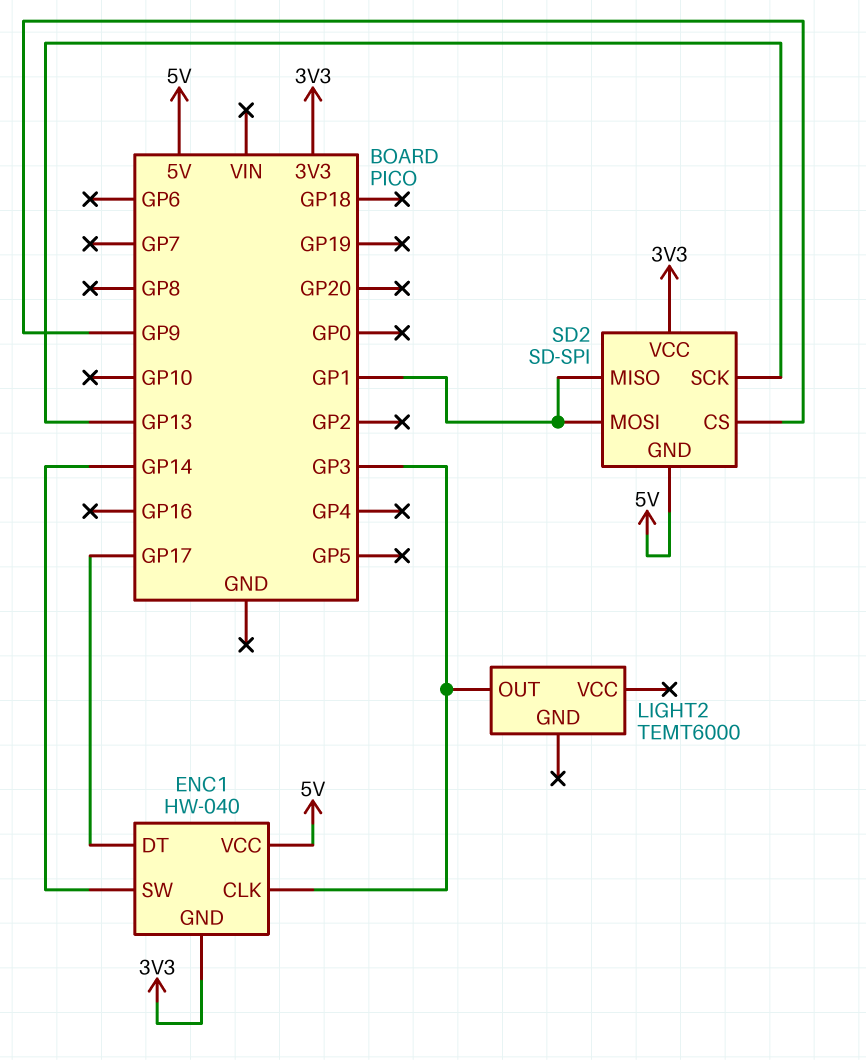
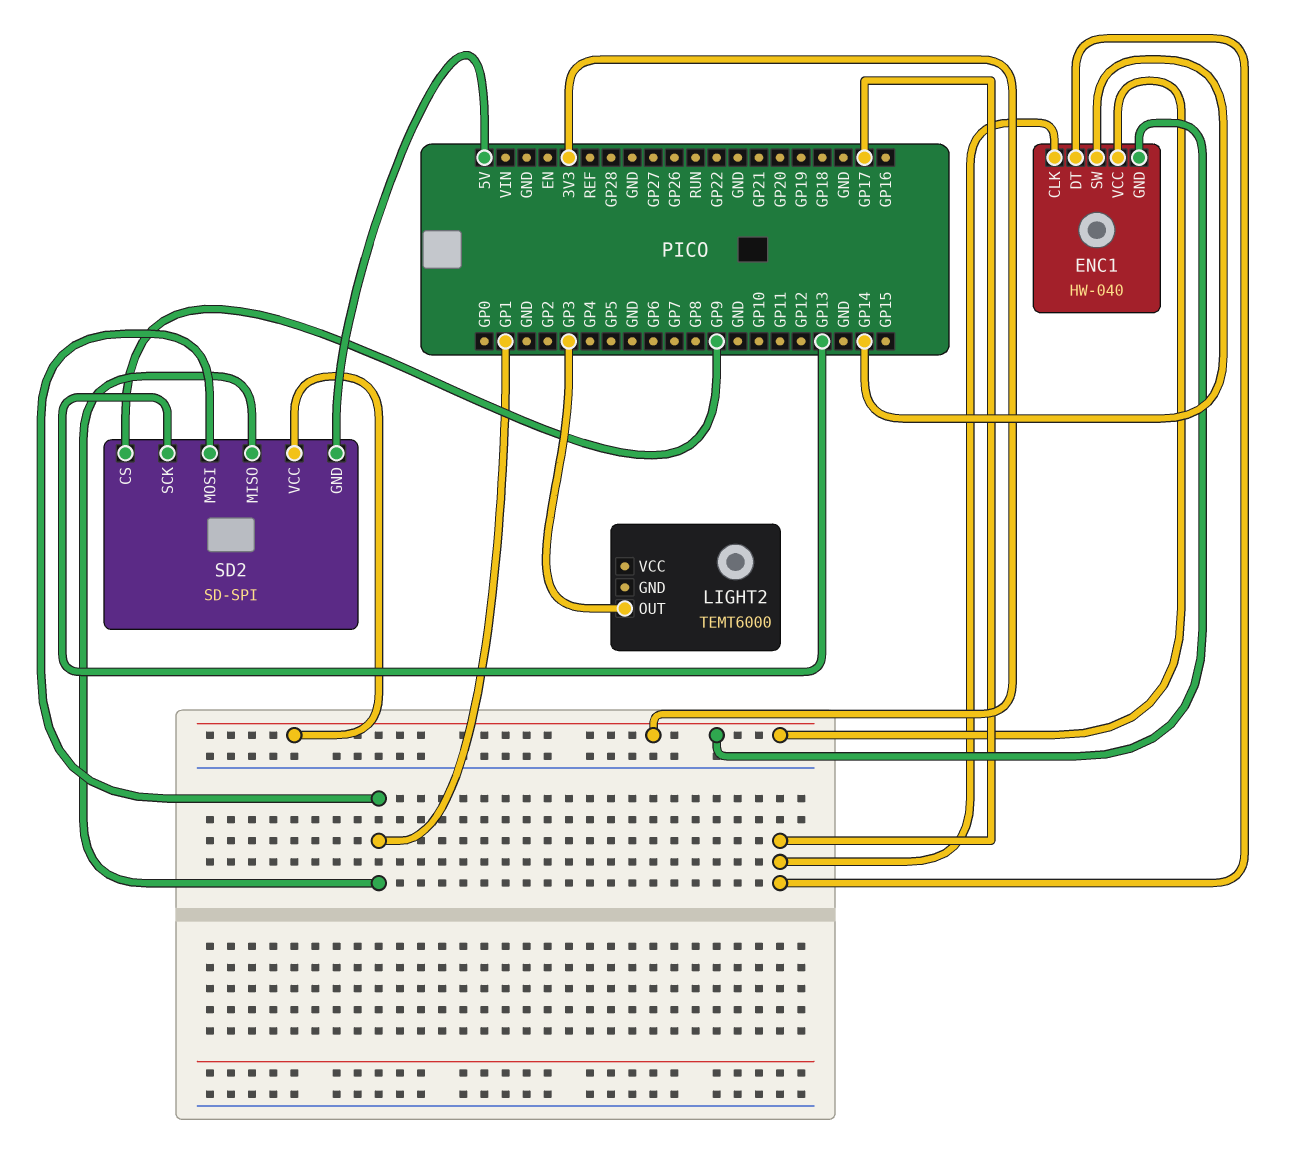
ENC1 pin CLK: GP3 -> GP17
ENC1 pin VCC: 5V -> 3V3

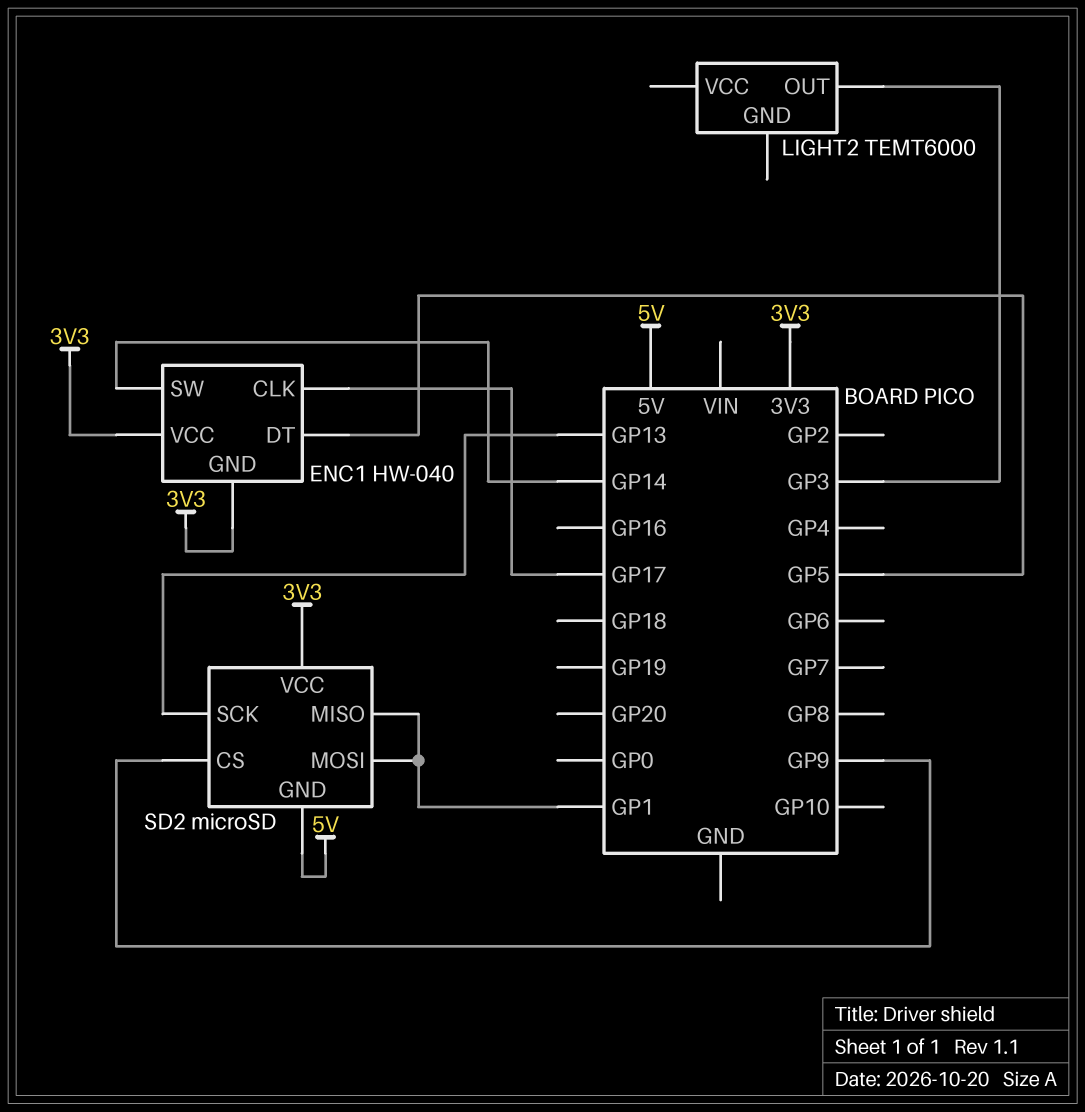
ENC1 pin DT: GP17 -> GP5
SD2: SD-SPI -> microSD

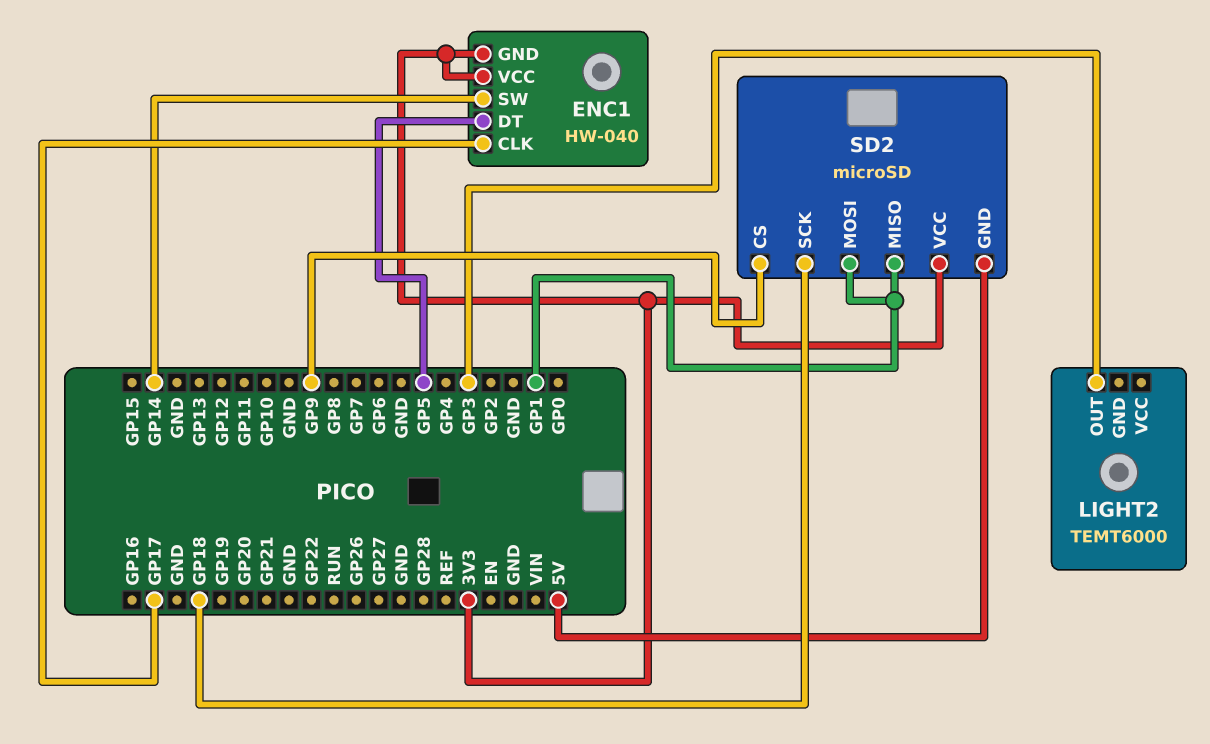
SD2 pin SCK: GP13 -> GP18

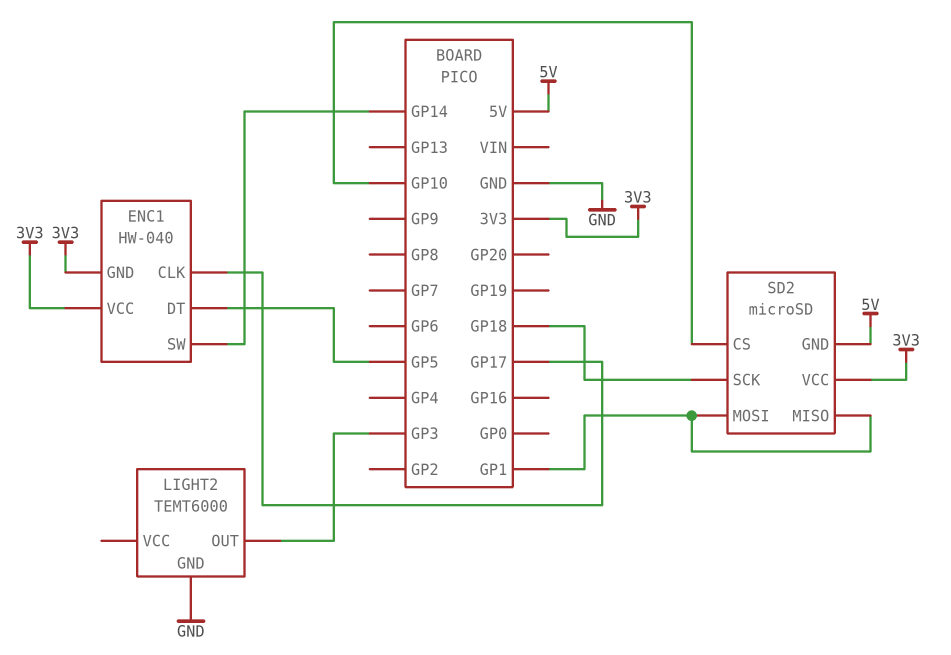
LIGHT2 pin GND: none -> GND
SD2 pin CS: GP9 -> GP10

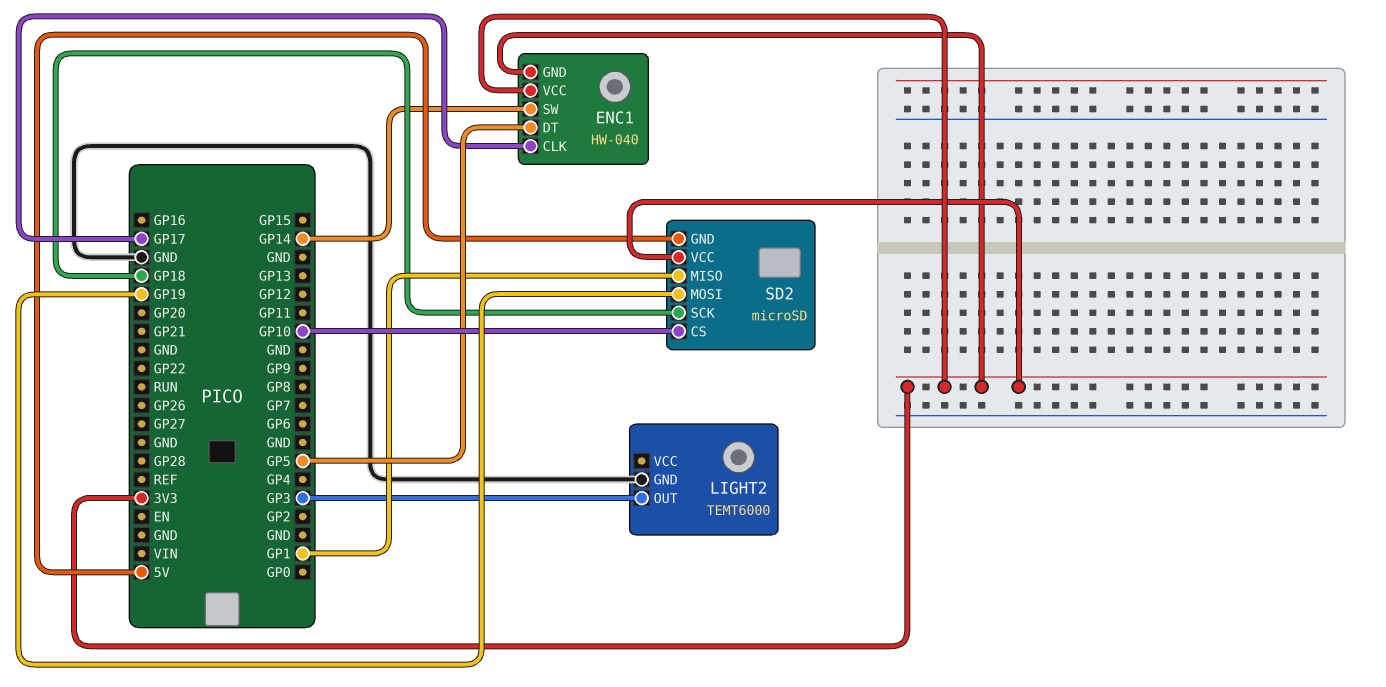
SD2 pin MOSI: GP1 -> GP19

